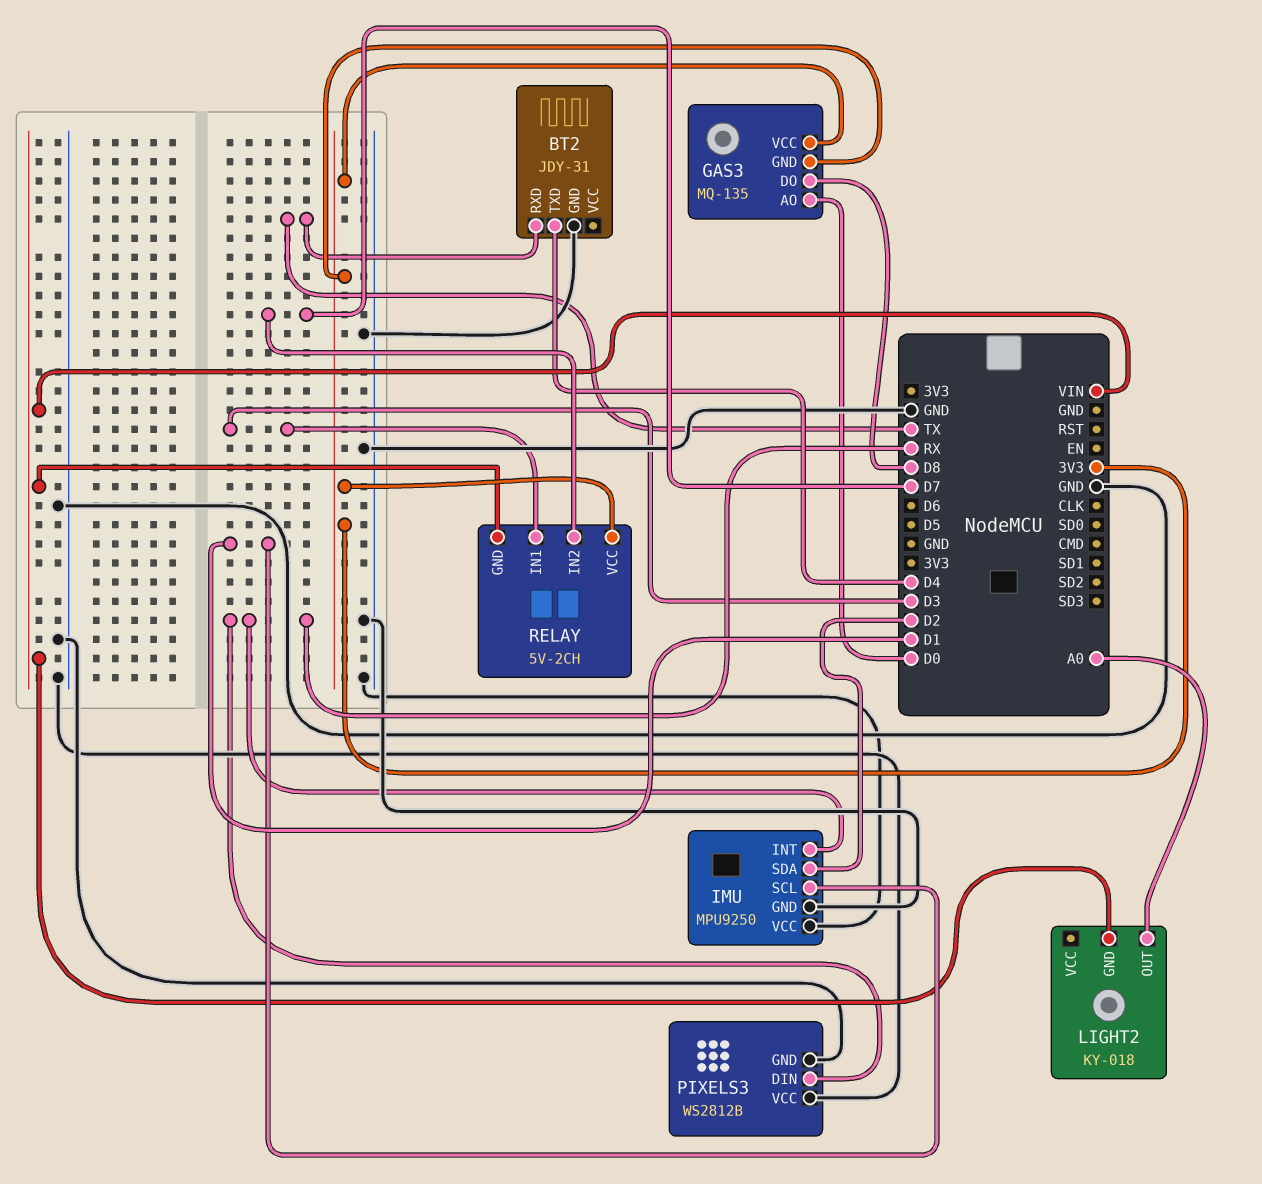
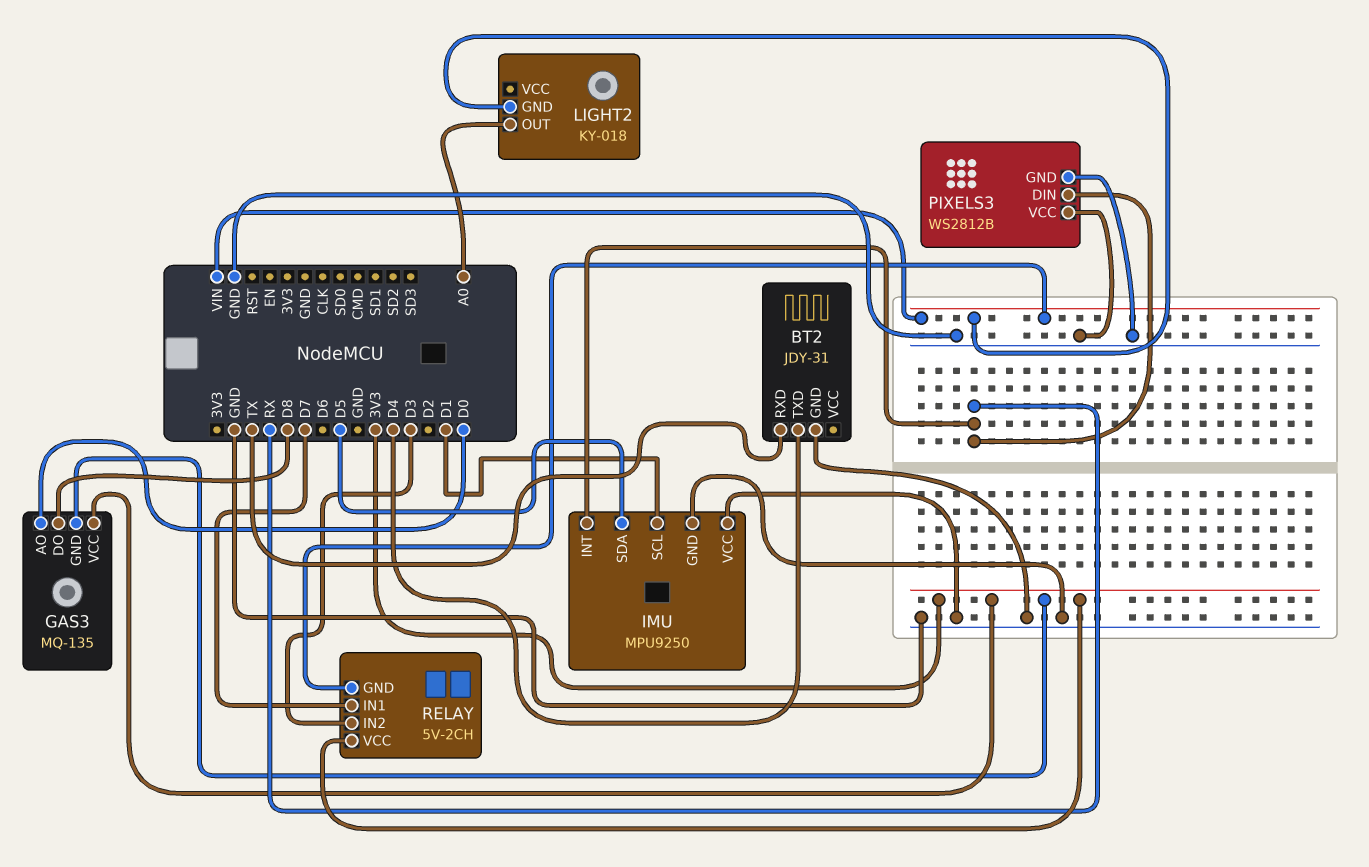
IMU pin SDA: D2 -> D5
RELAY pin IN1: D3 -> D7
RELAY pin IN2: D7 -> D3

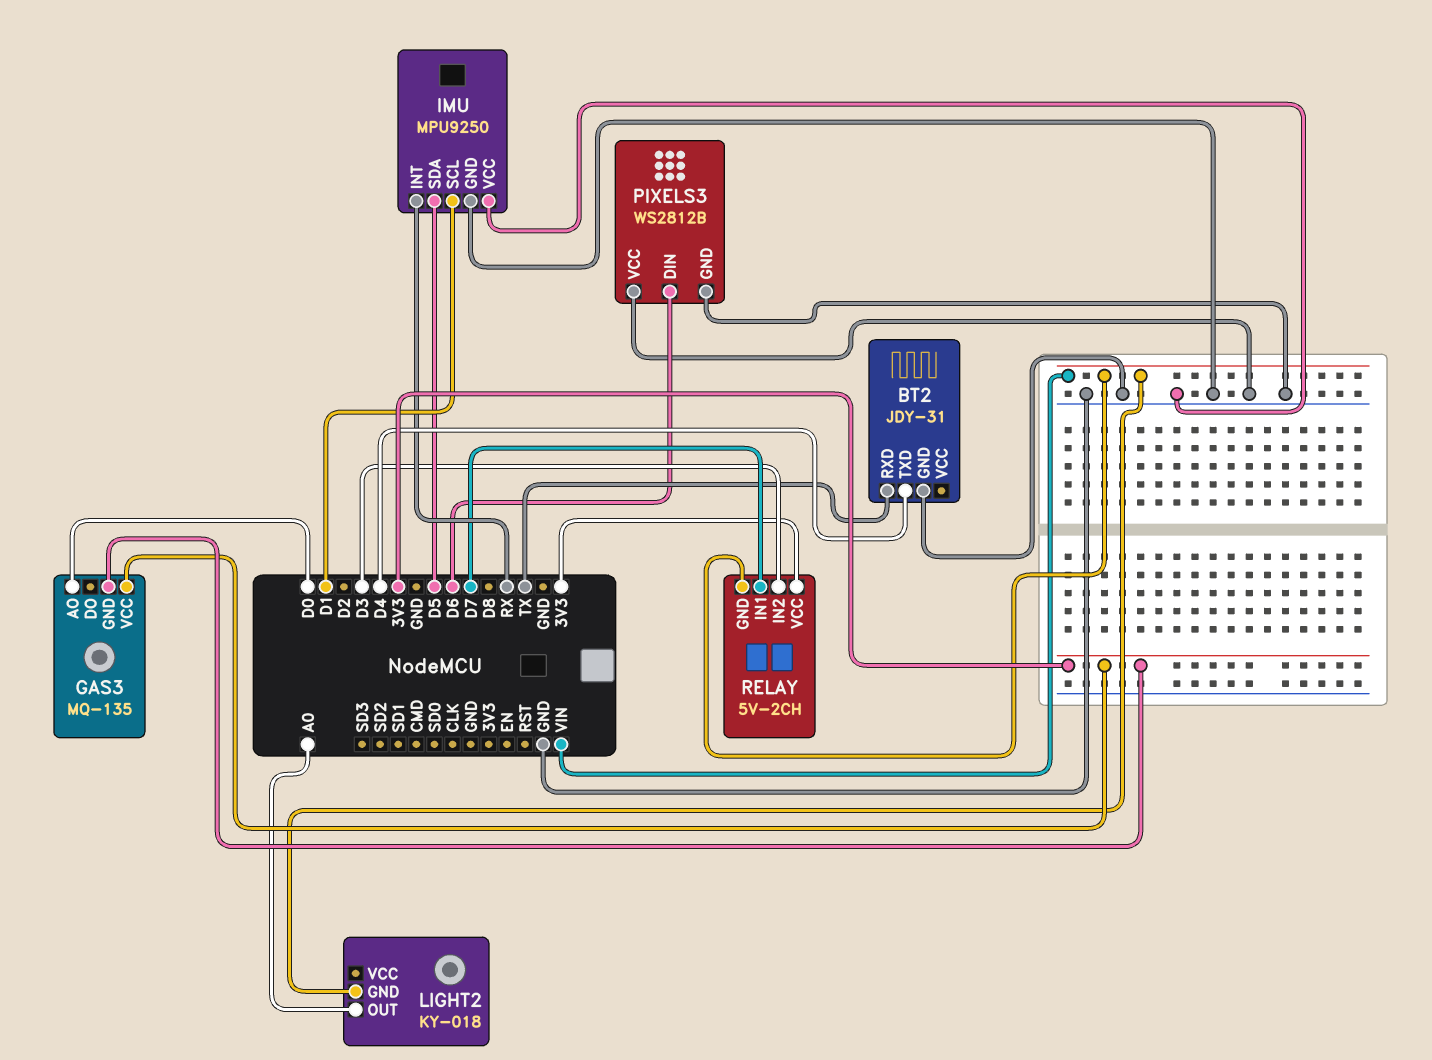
GAS3 pin DO: D8 -> none
PIXELS3 pin DIN: RX -> D6

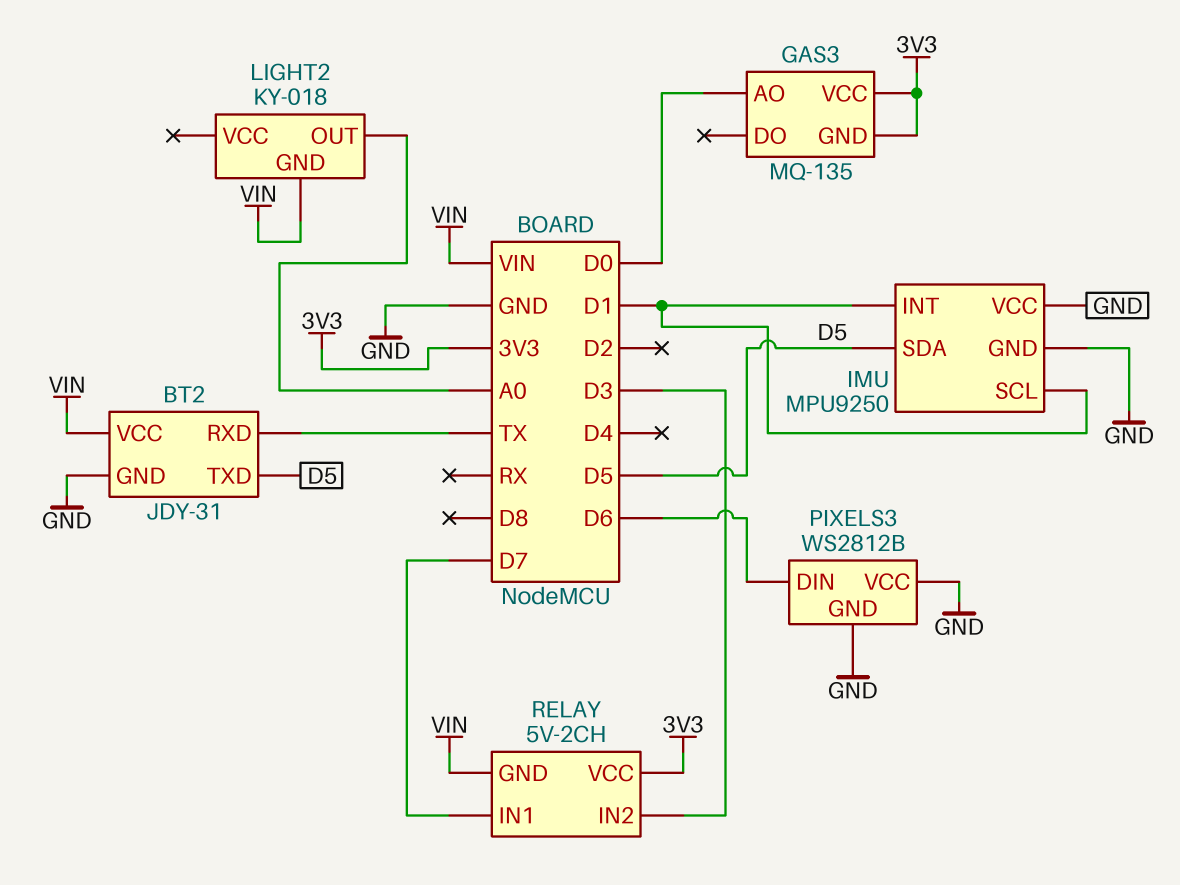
BT2 pin TXD: D4 -> D5
BT2 pin VCC: none -> VIN
IMU pin INT: RX -> D1

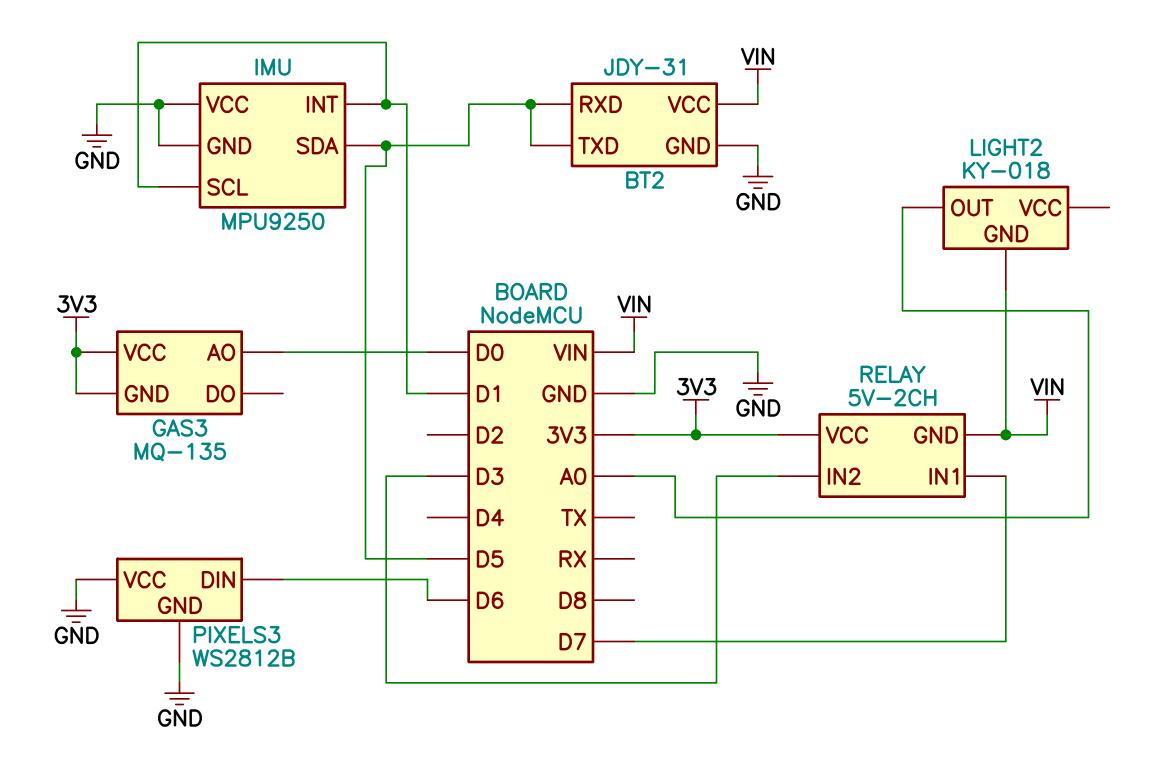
BT2 pin RXD: TX -> D5

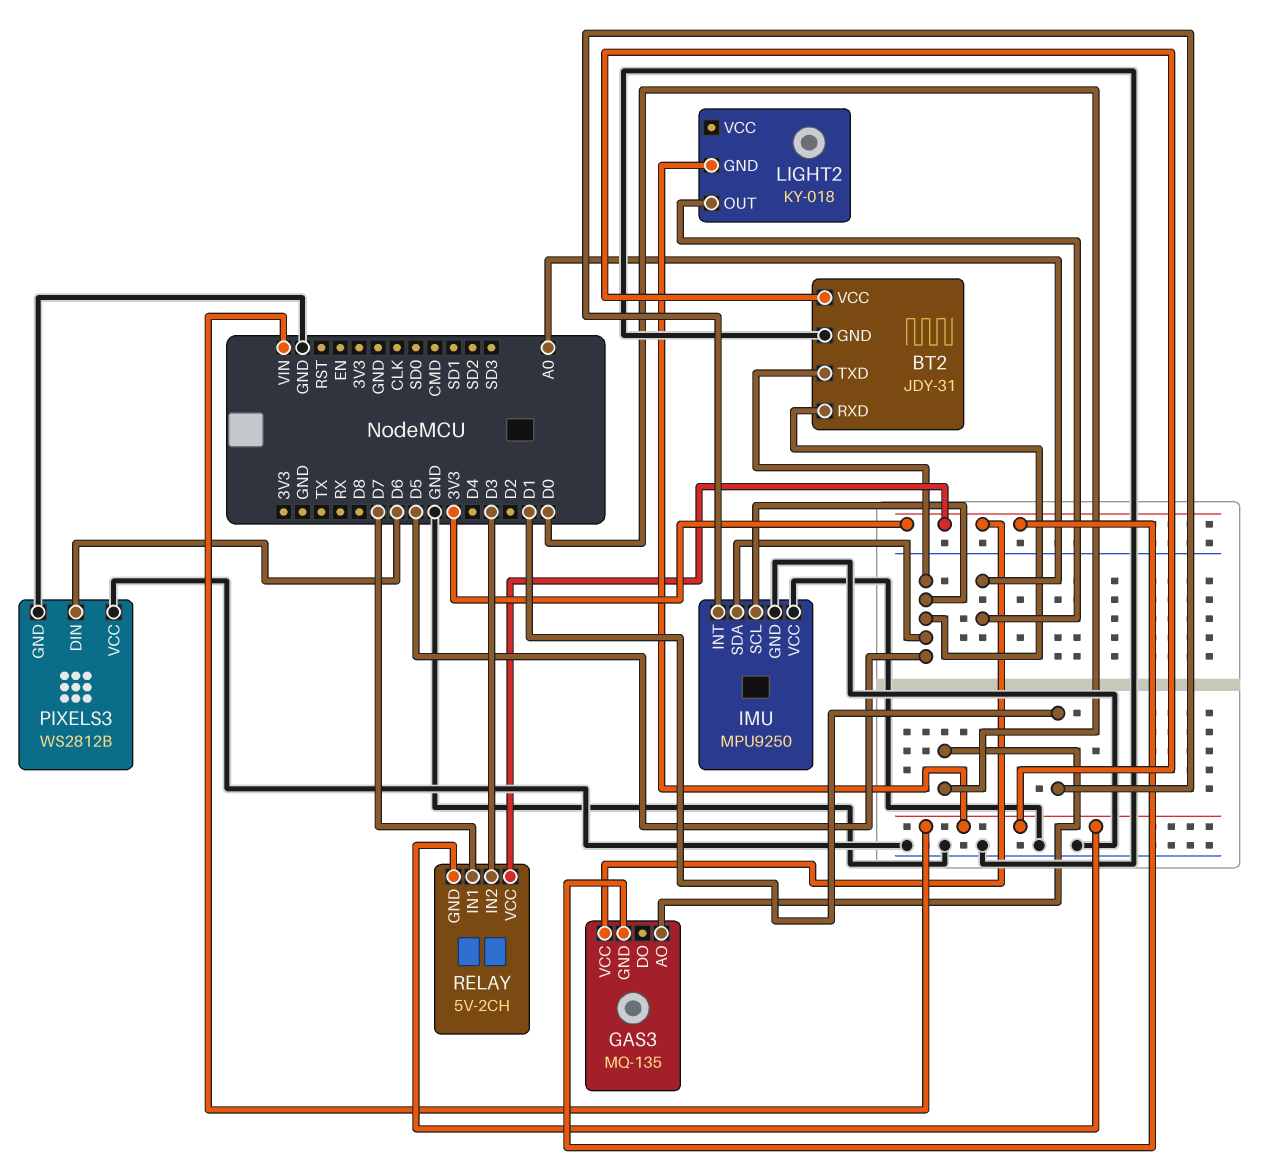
IMU pin SCL: D1 -> D5

